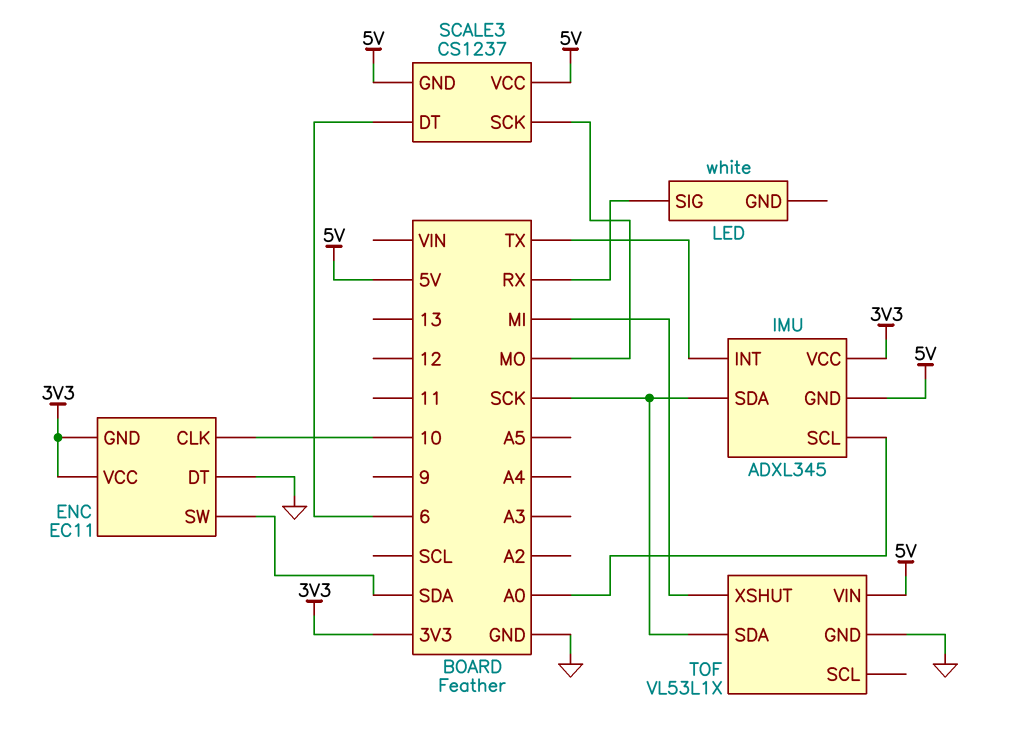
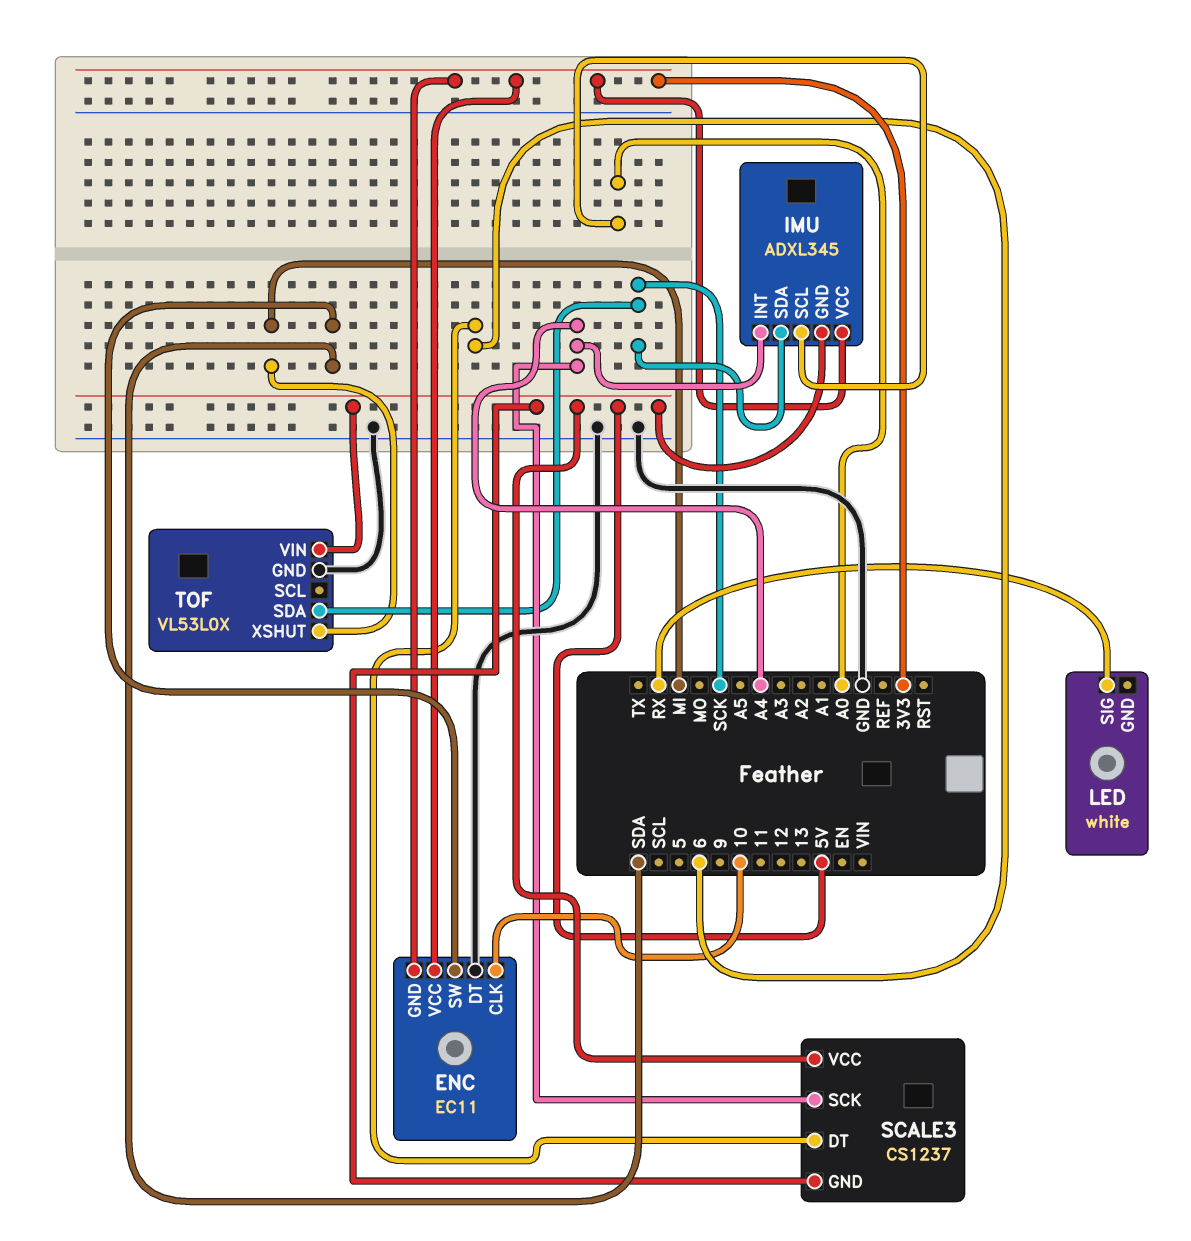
IMU pin INT: TX -> A4
SCALE3 pin SCK: MO -> A4
TOF: VL53L1X -> VL53L0X

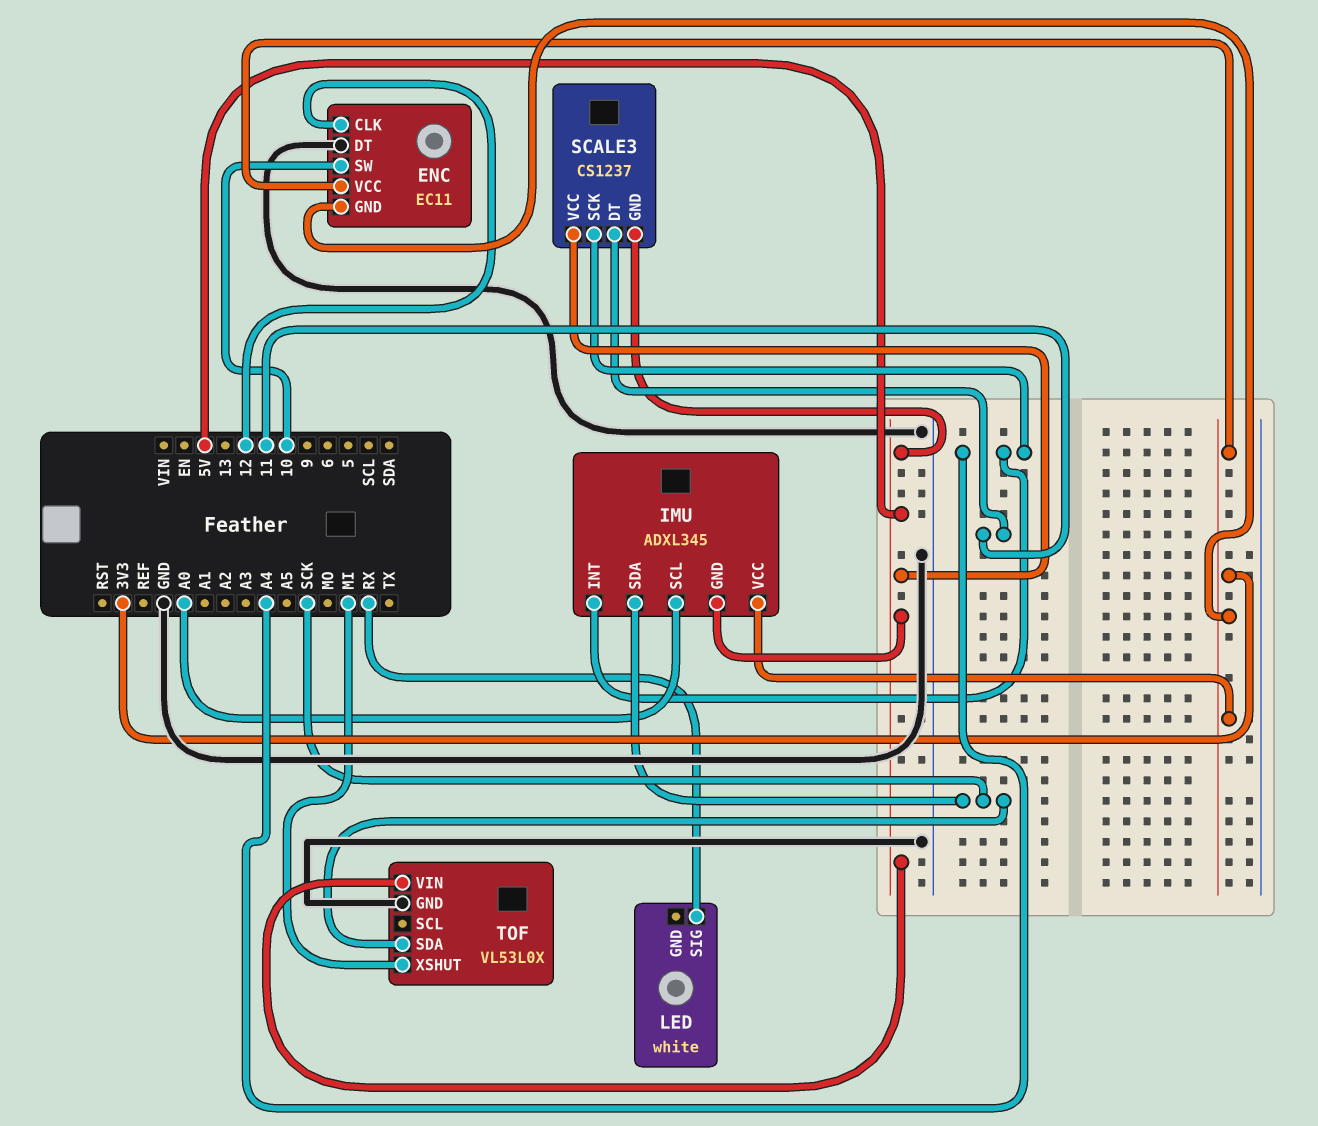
ENC pin CLK: 10 -> 12
ENC pin SW: SDA -> 10
SCALE3 pin DT: 6 -> 11

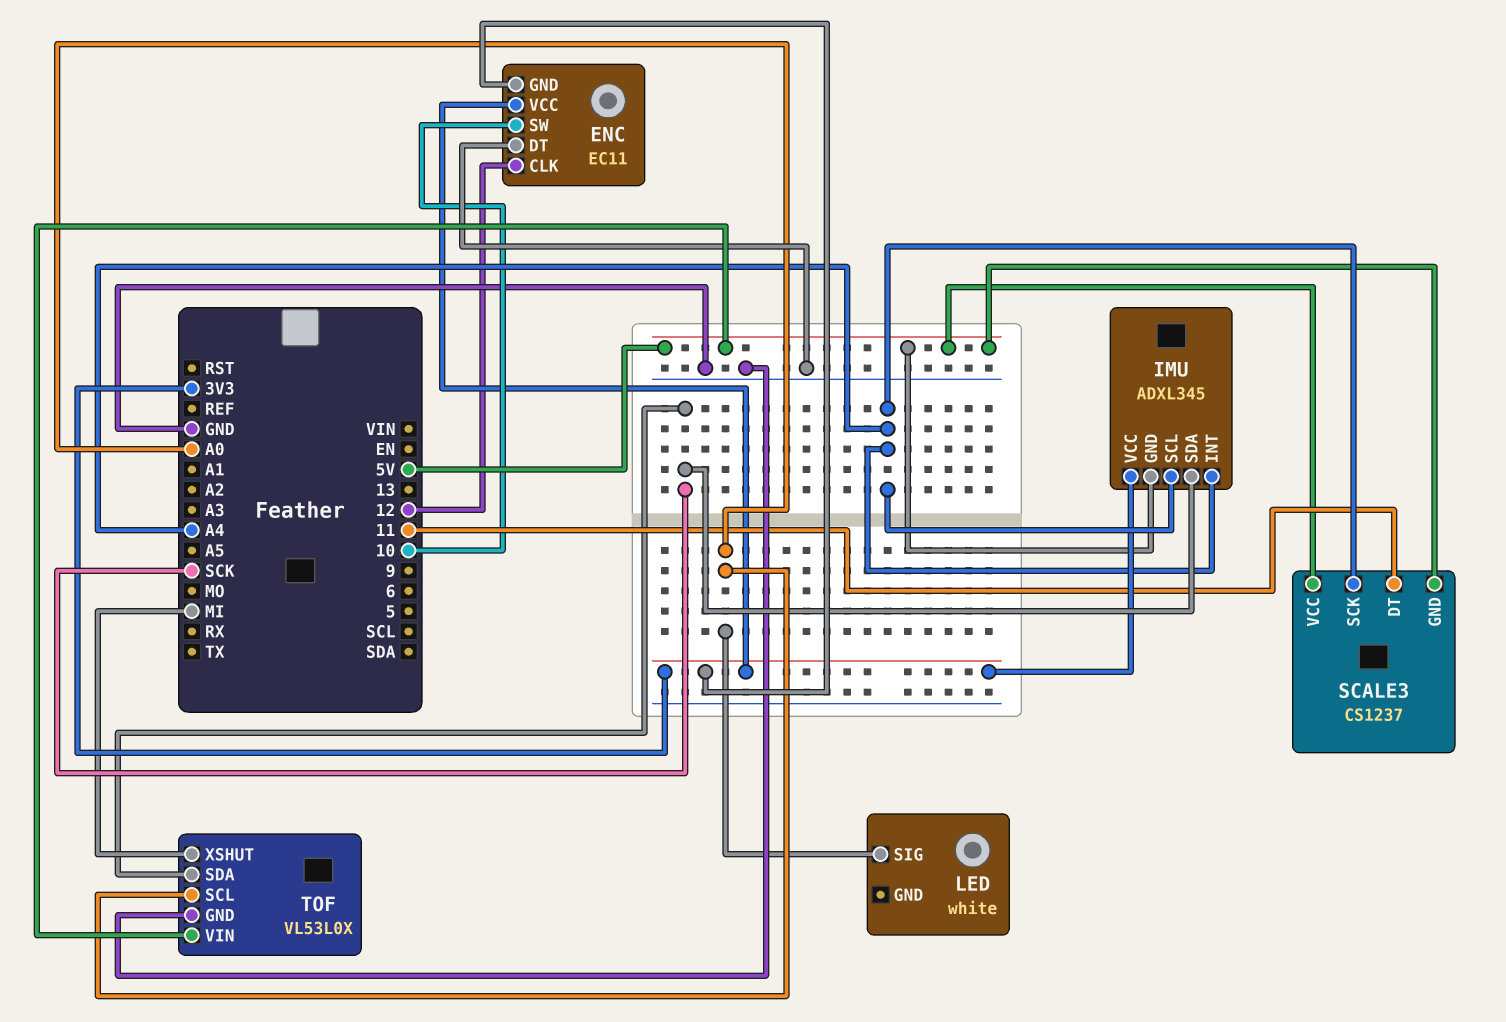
IMU pin SCL: A0 -> A4
LED pin SIG: RX -> A0
TOF pin SCL: none -> A0

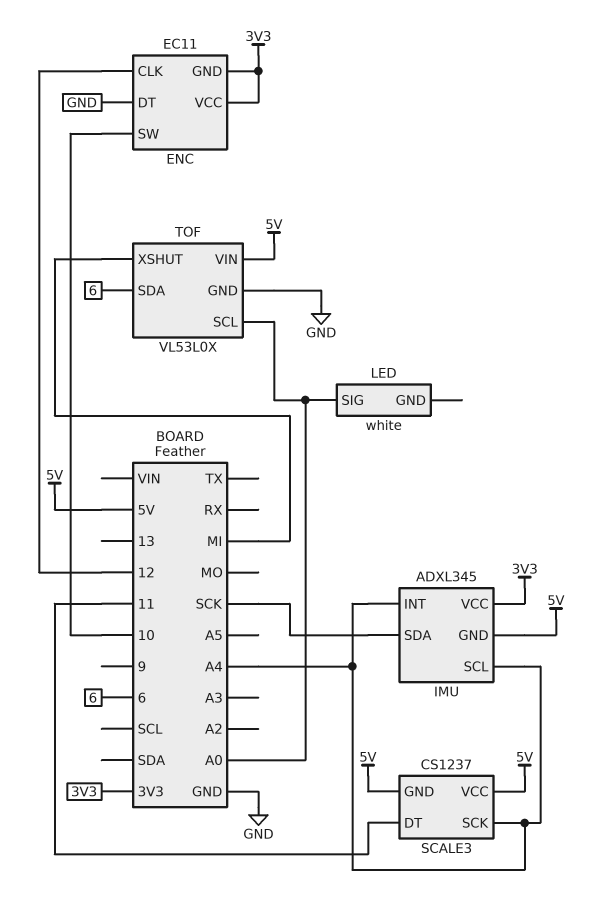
TOF pin SDA: SCK -> 6

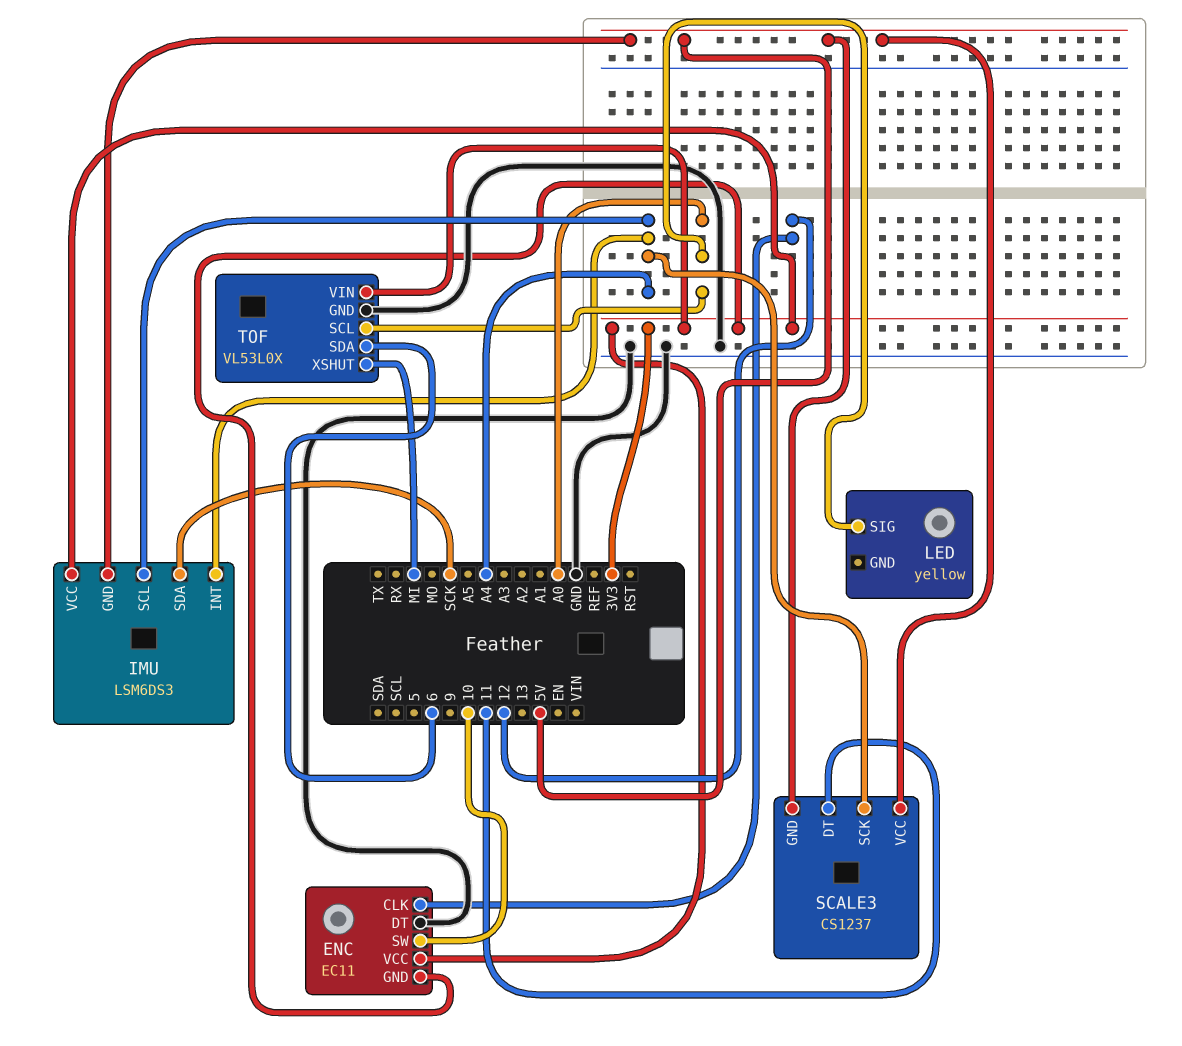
IMU: ADXL345 -> LSM6DS3
LED: white -> yellow
TOF pin VIN: 5V -> 3V3

